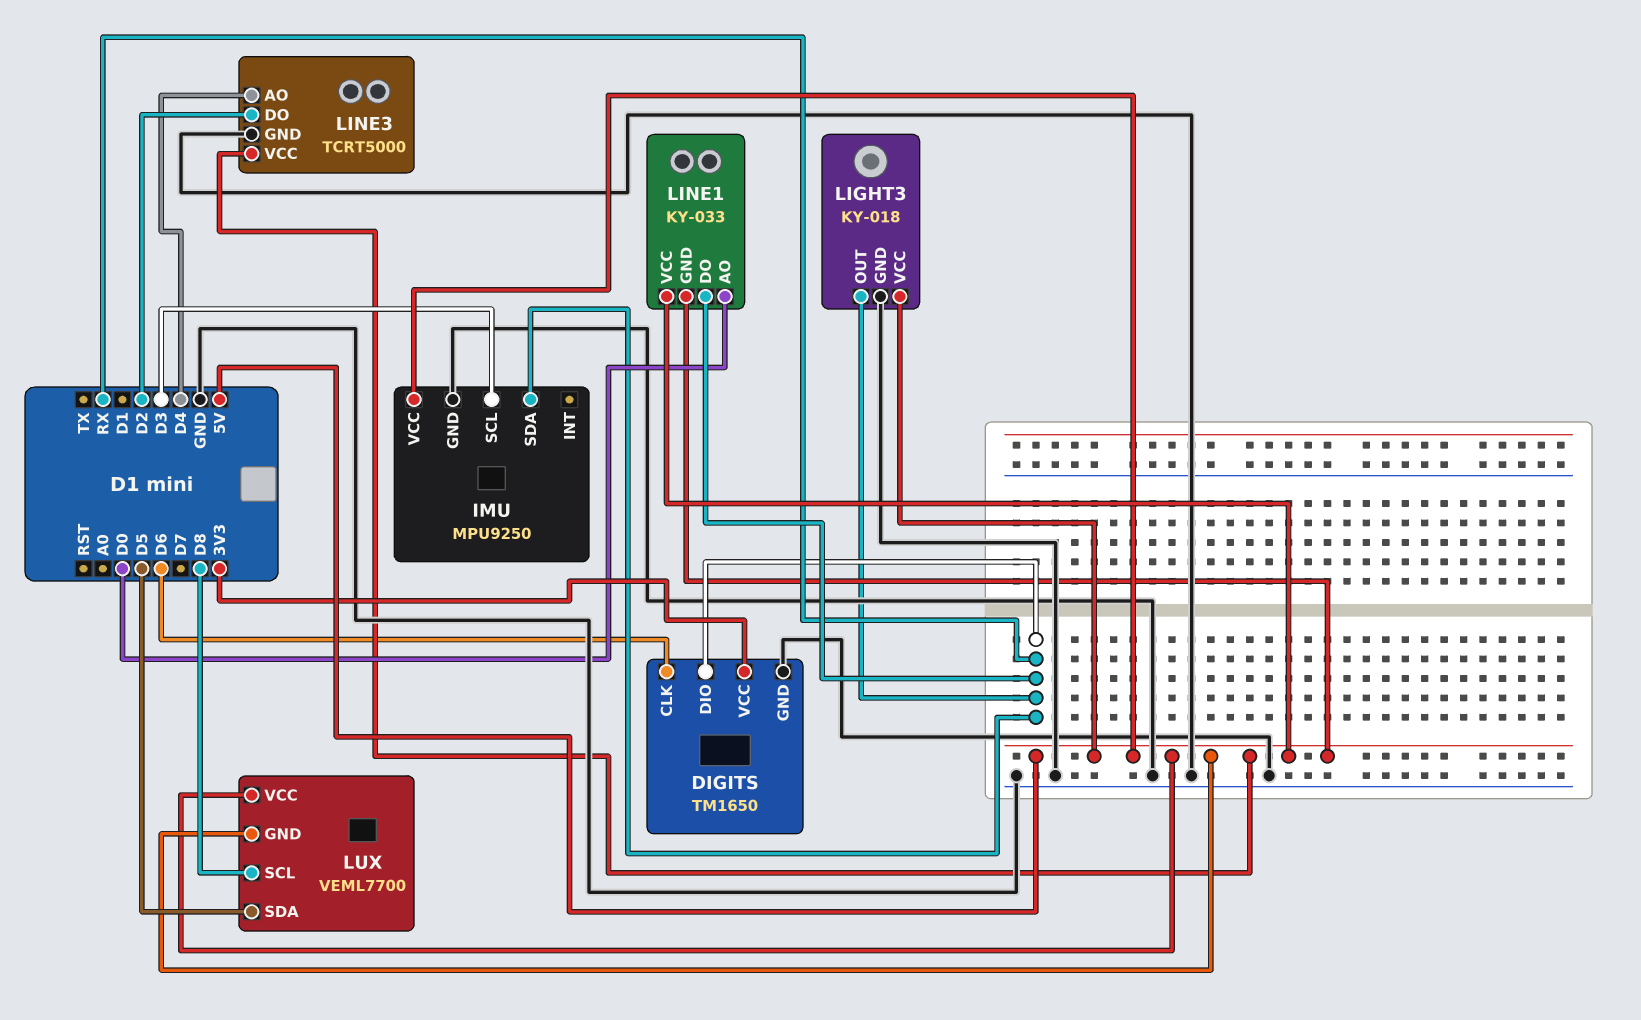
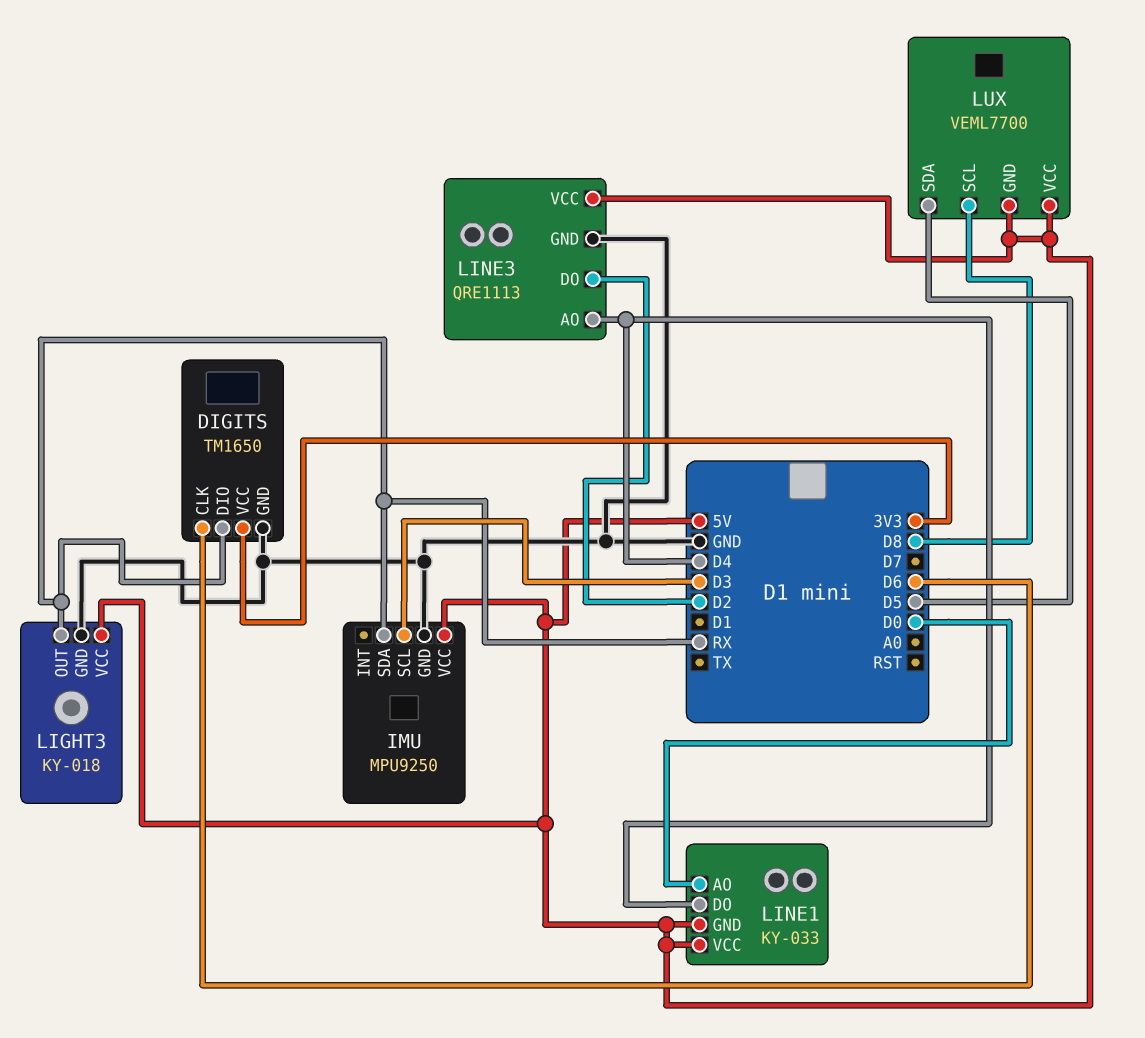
LINE1 pin DO: RX -> D4
LINE3: TCRT5000 -> QRE1113

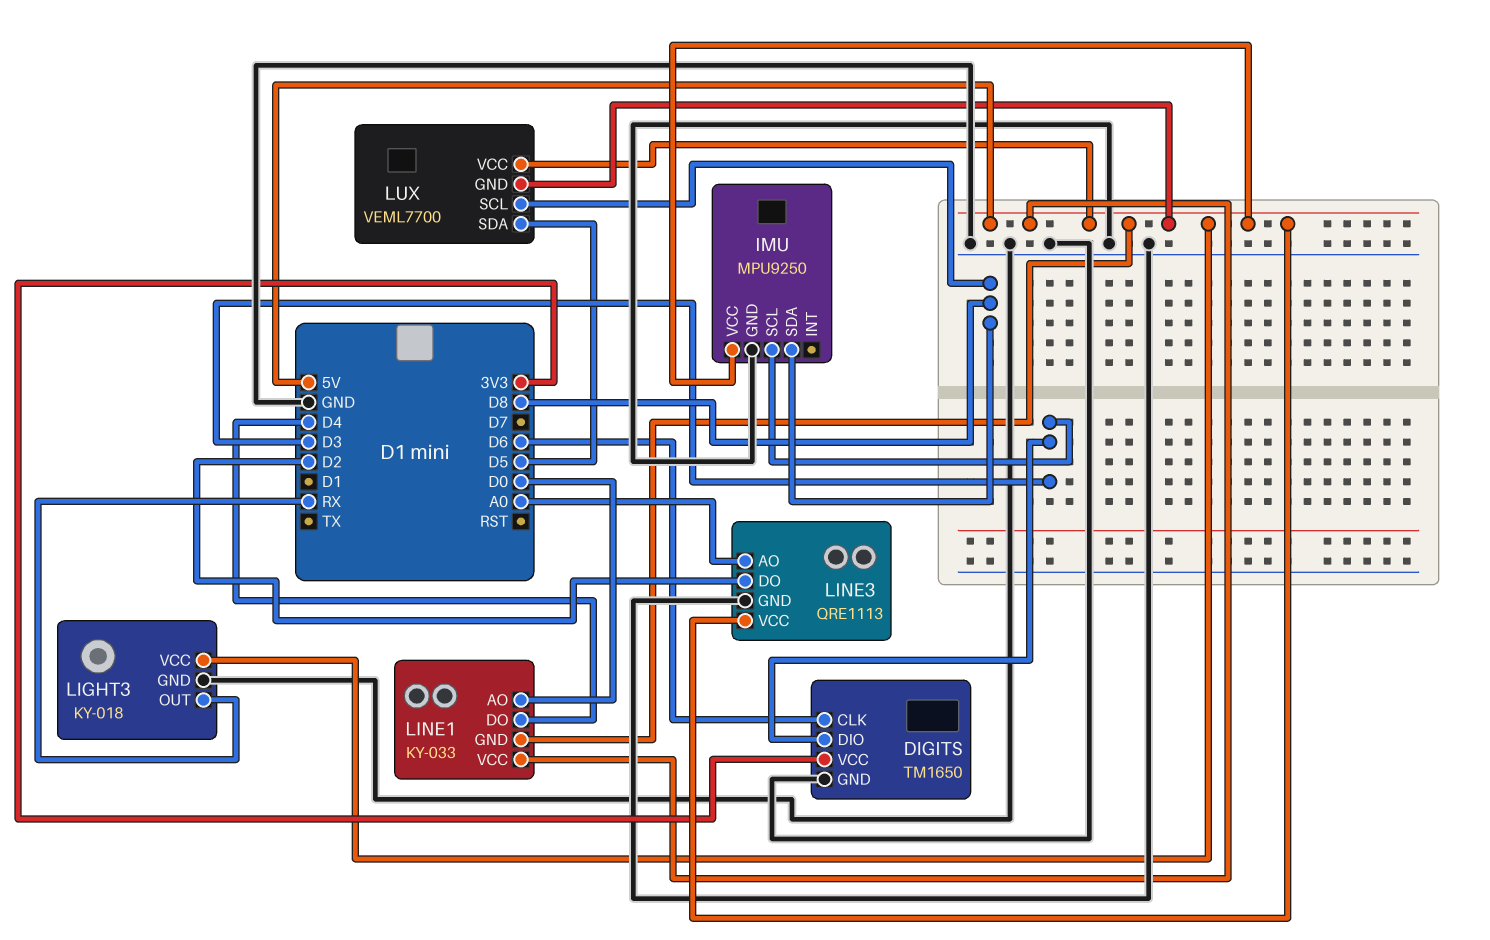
DIGITS pin DIO: RX -> D3
IMU pin SDA: RX -> D8
LINE3 pin AO: D4 -> A0

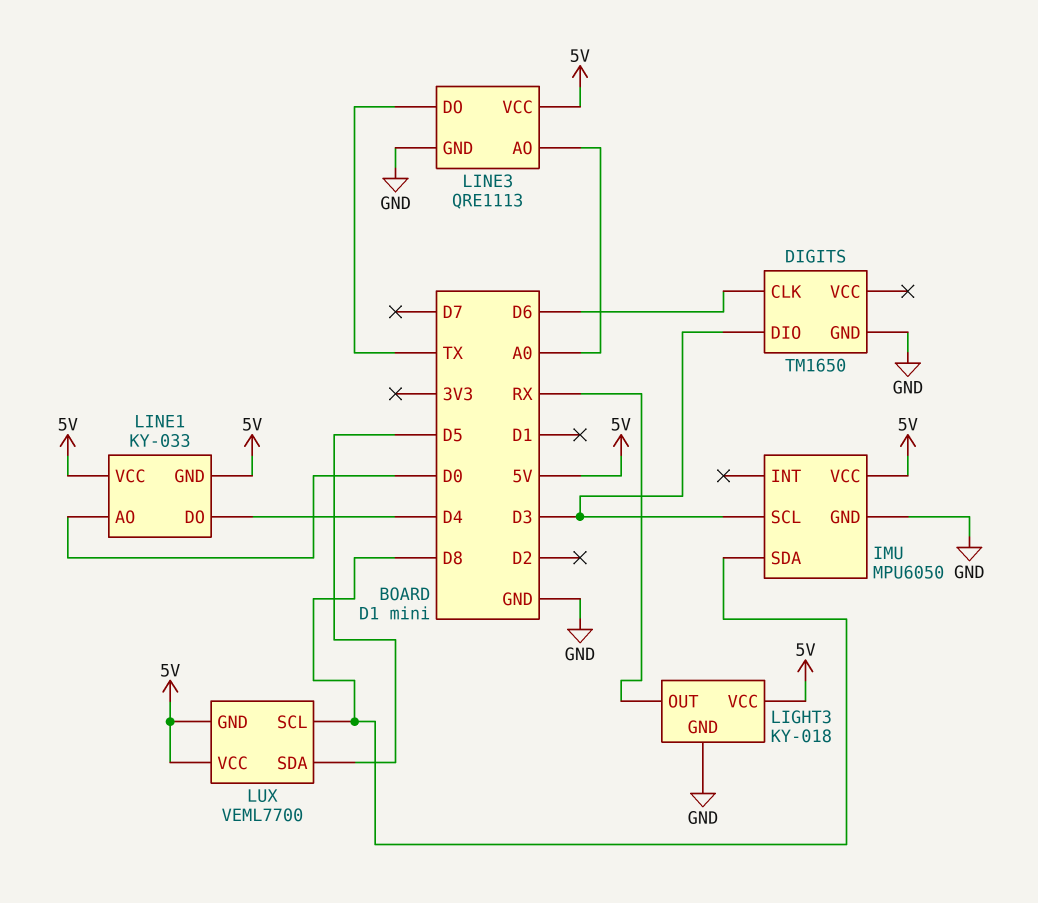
DIGITS pin VCC: 3V3 -> none
IMU: MPU9250 -> MPU6050
LINE3 pin DO: D2 -> TX

